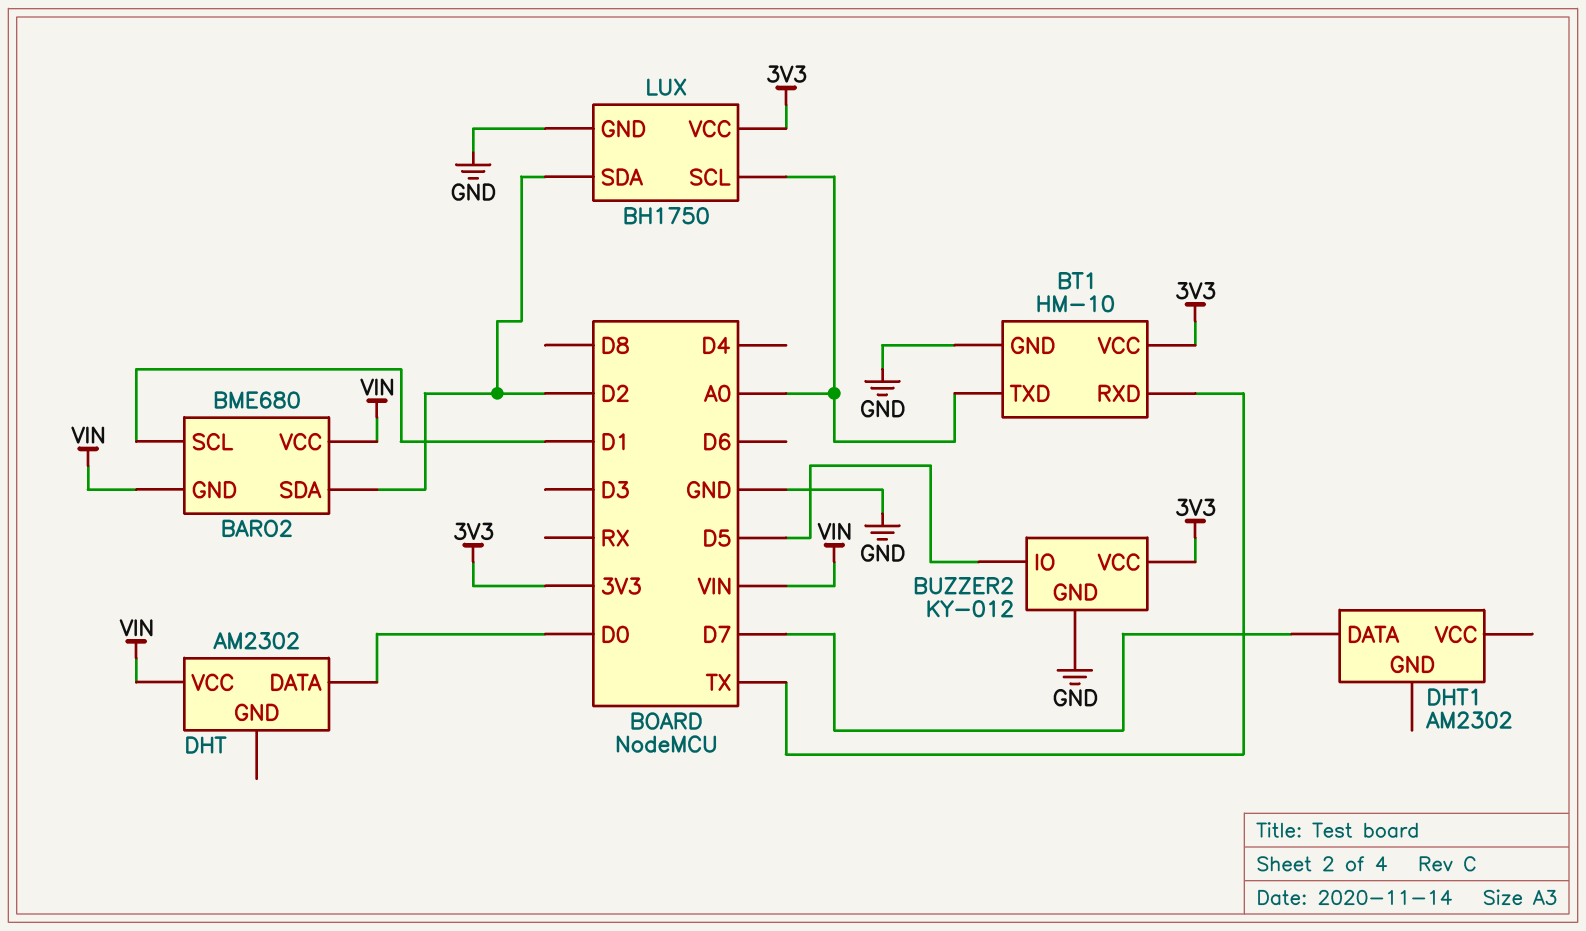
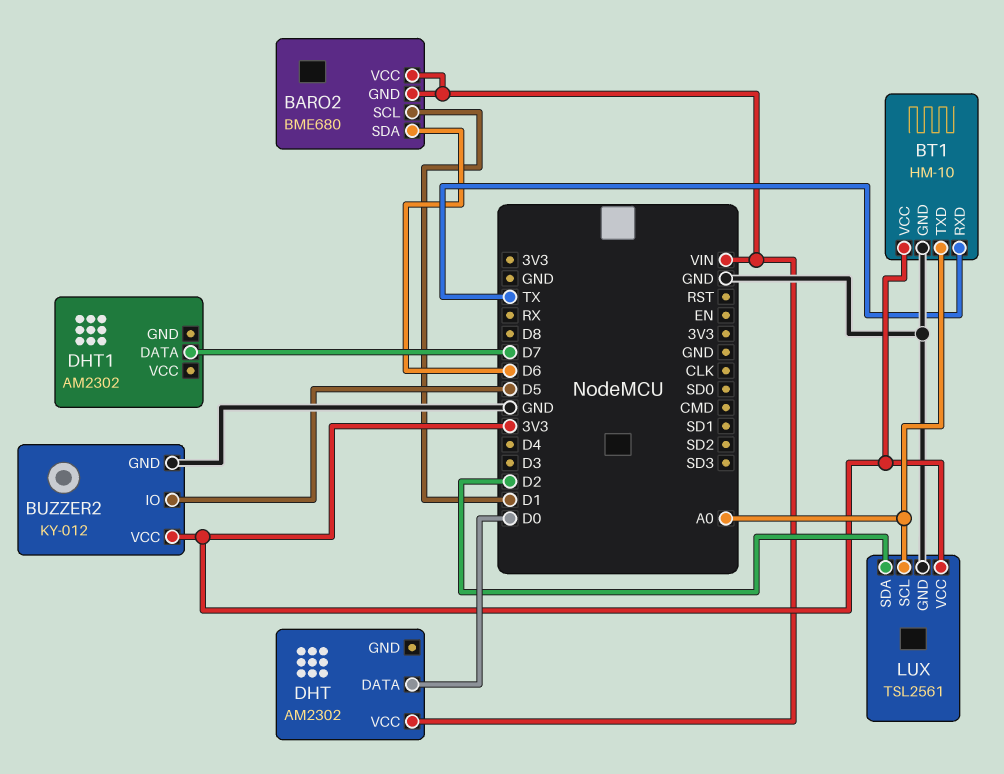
BARO2 pin SDA: D2 -> D6
LUX: BH1750 -> TSL2561

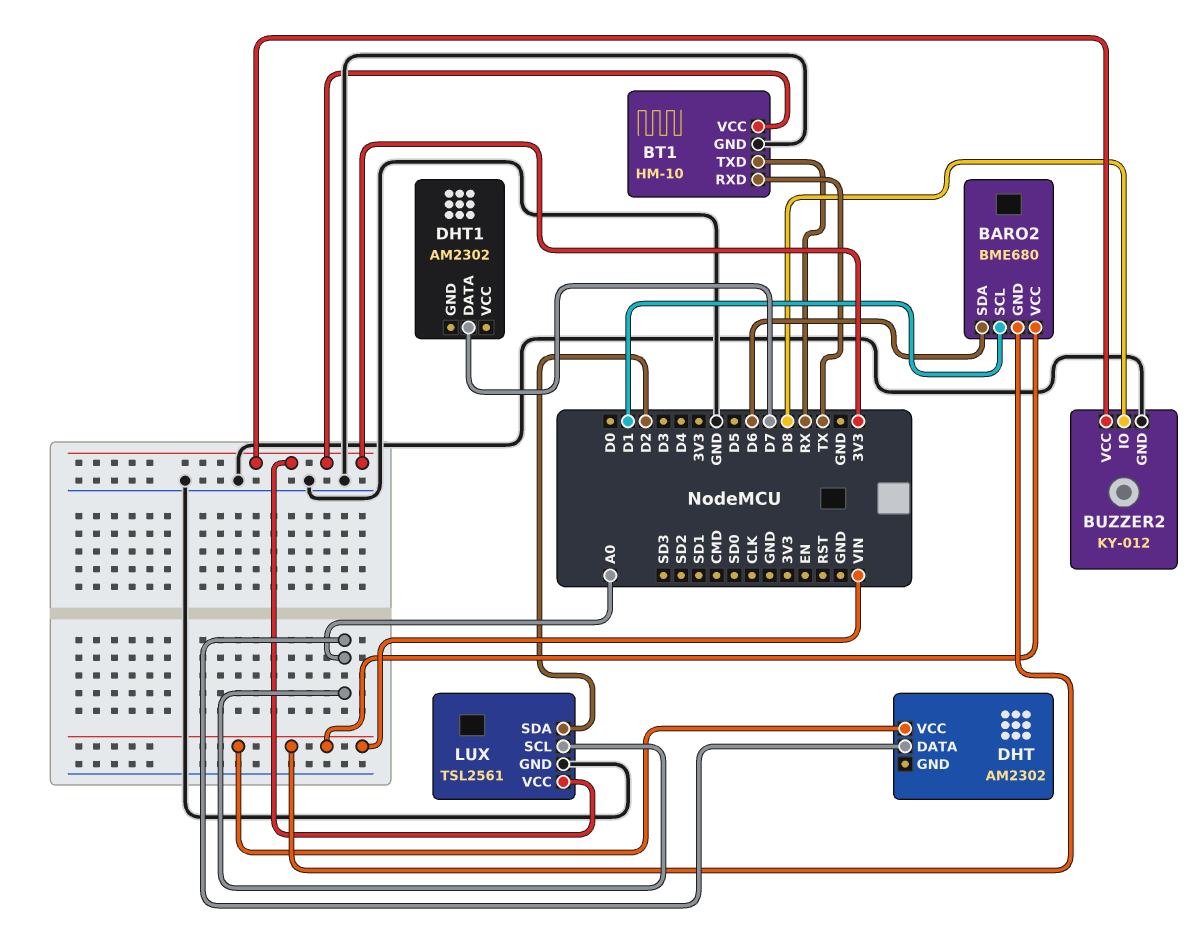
BT1 pin TXD: A0 -> RX
BUZZER2 pin IO: D5 -> D8
DHT pin DATA: D0 -> A0

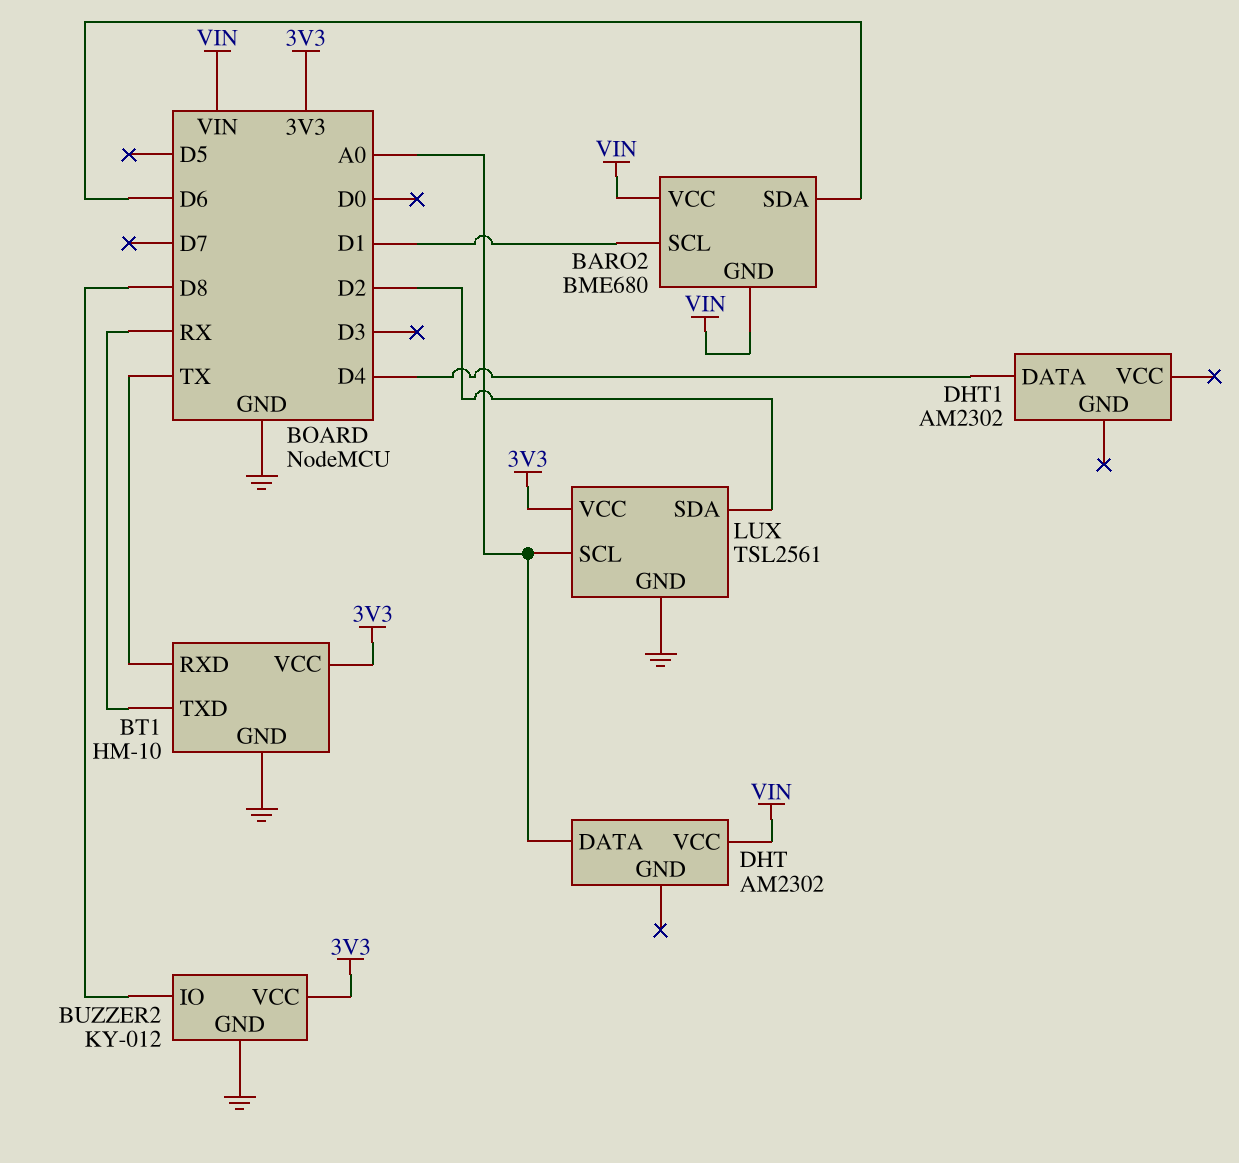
DHT1 pin DATA: D7 -> D4

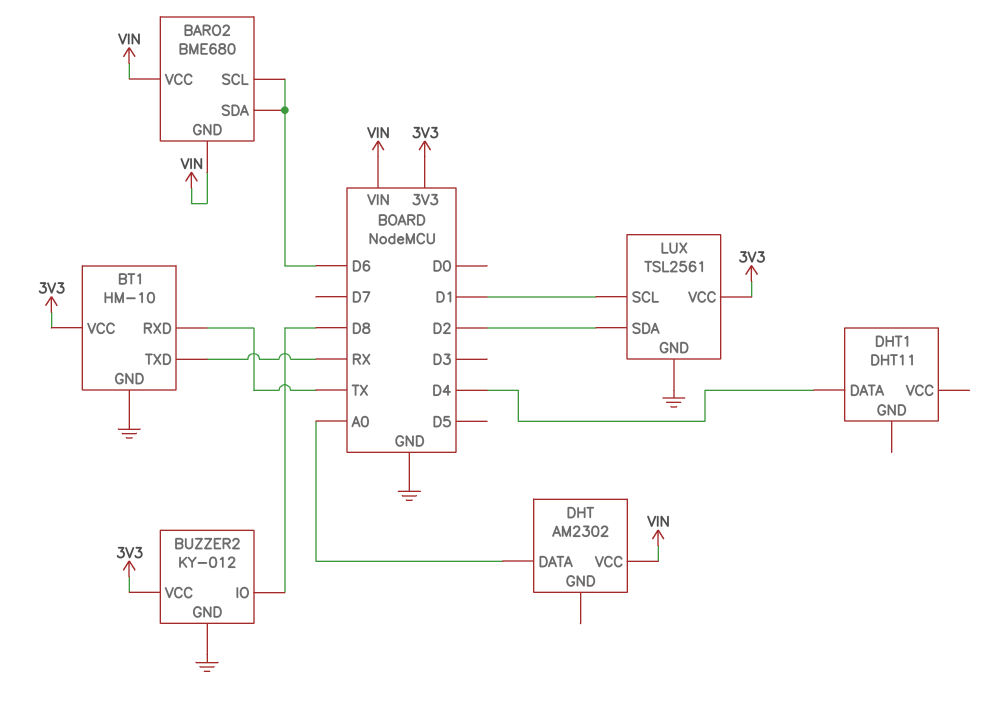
BARO2 pin SCL: D1 -> D6
DHT1: AM2302 -> DHT11
LUX pin SCL: A0 -> D1

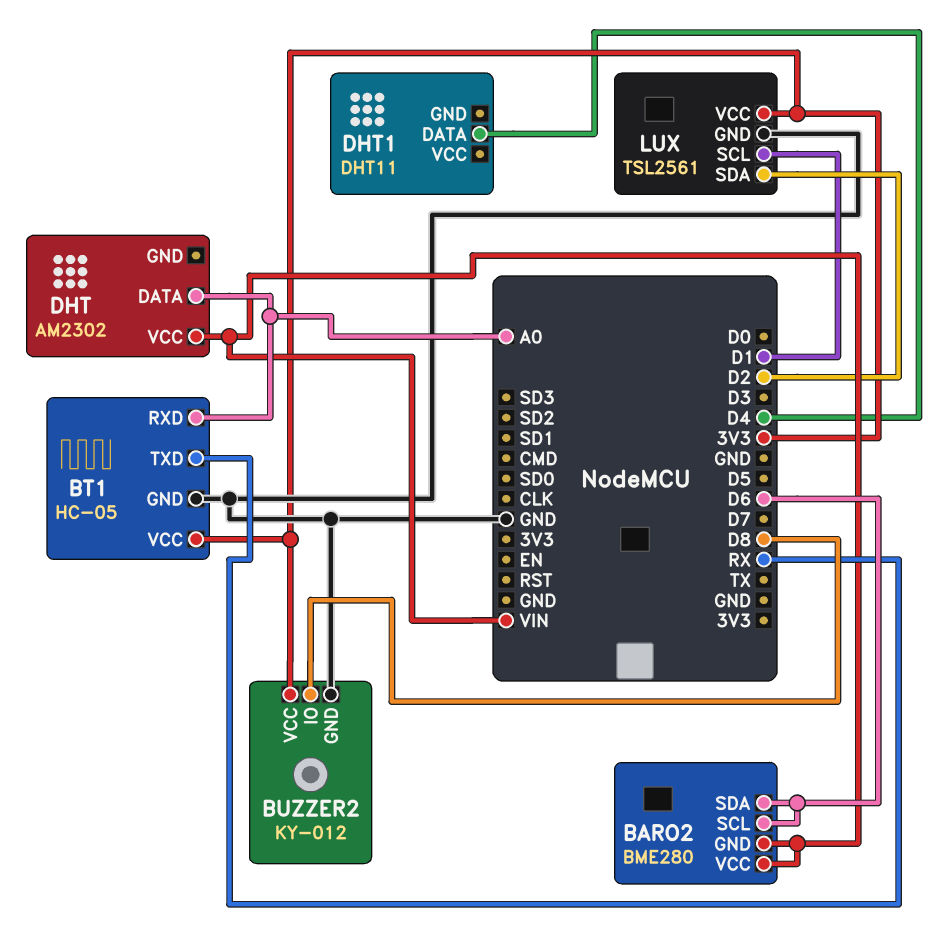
BARO2: BME680 -> BME280
BT1: HM-10 -> HC-05
BT1 pin RXD: TX -> A0

